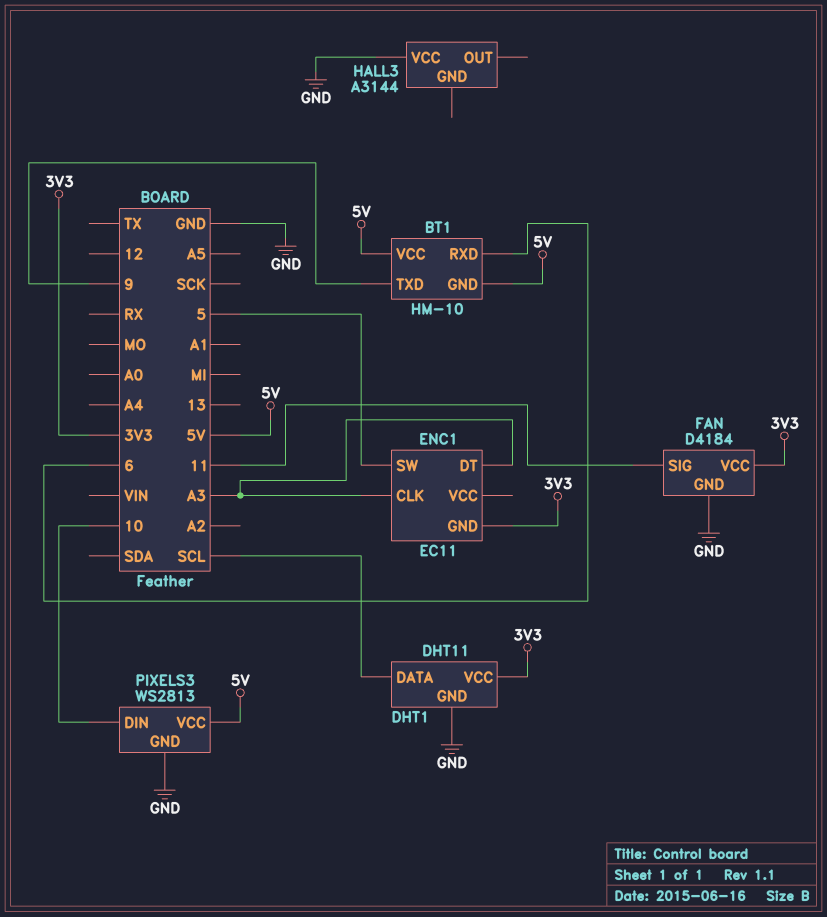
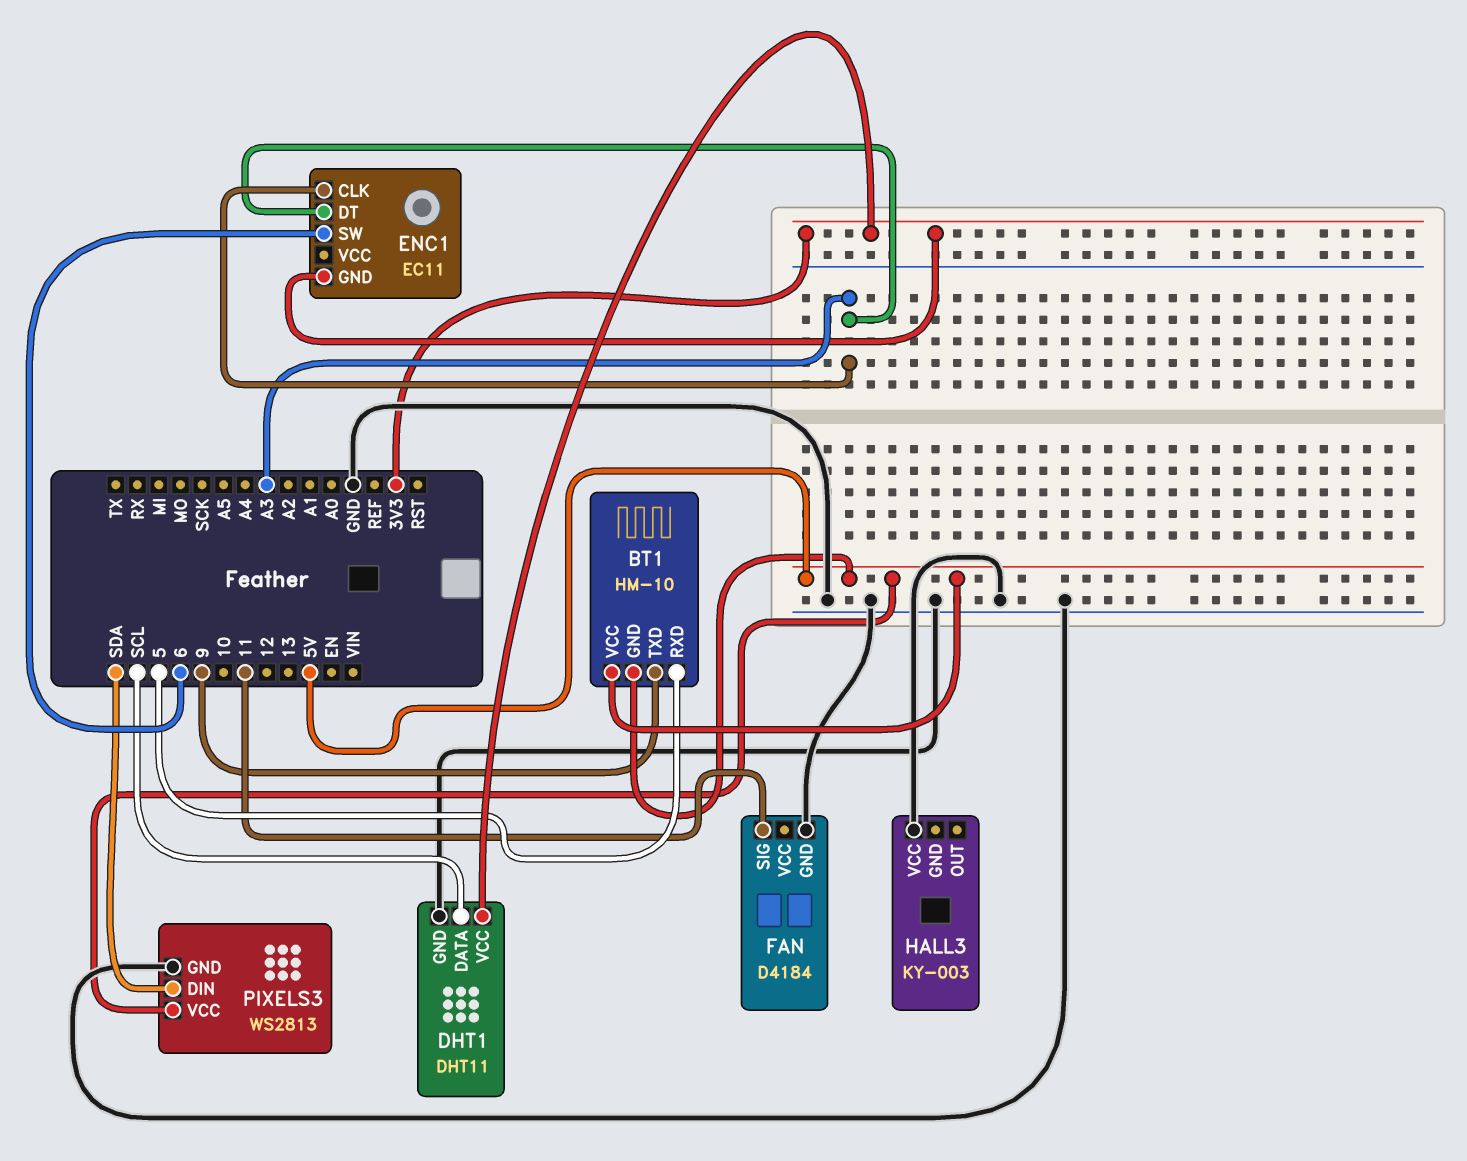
BT1 pin RXD: 6 -> 5
ENC1 pin SW: 5 -> 6
FAN pin VCC: 3V3 -> none
HALL3: A3144 -> KY-003
PIXELS3 pin DIN: 10 -> SDA

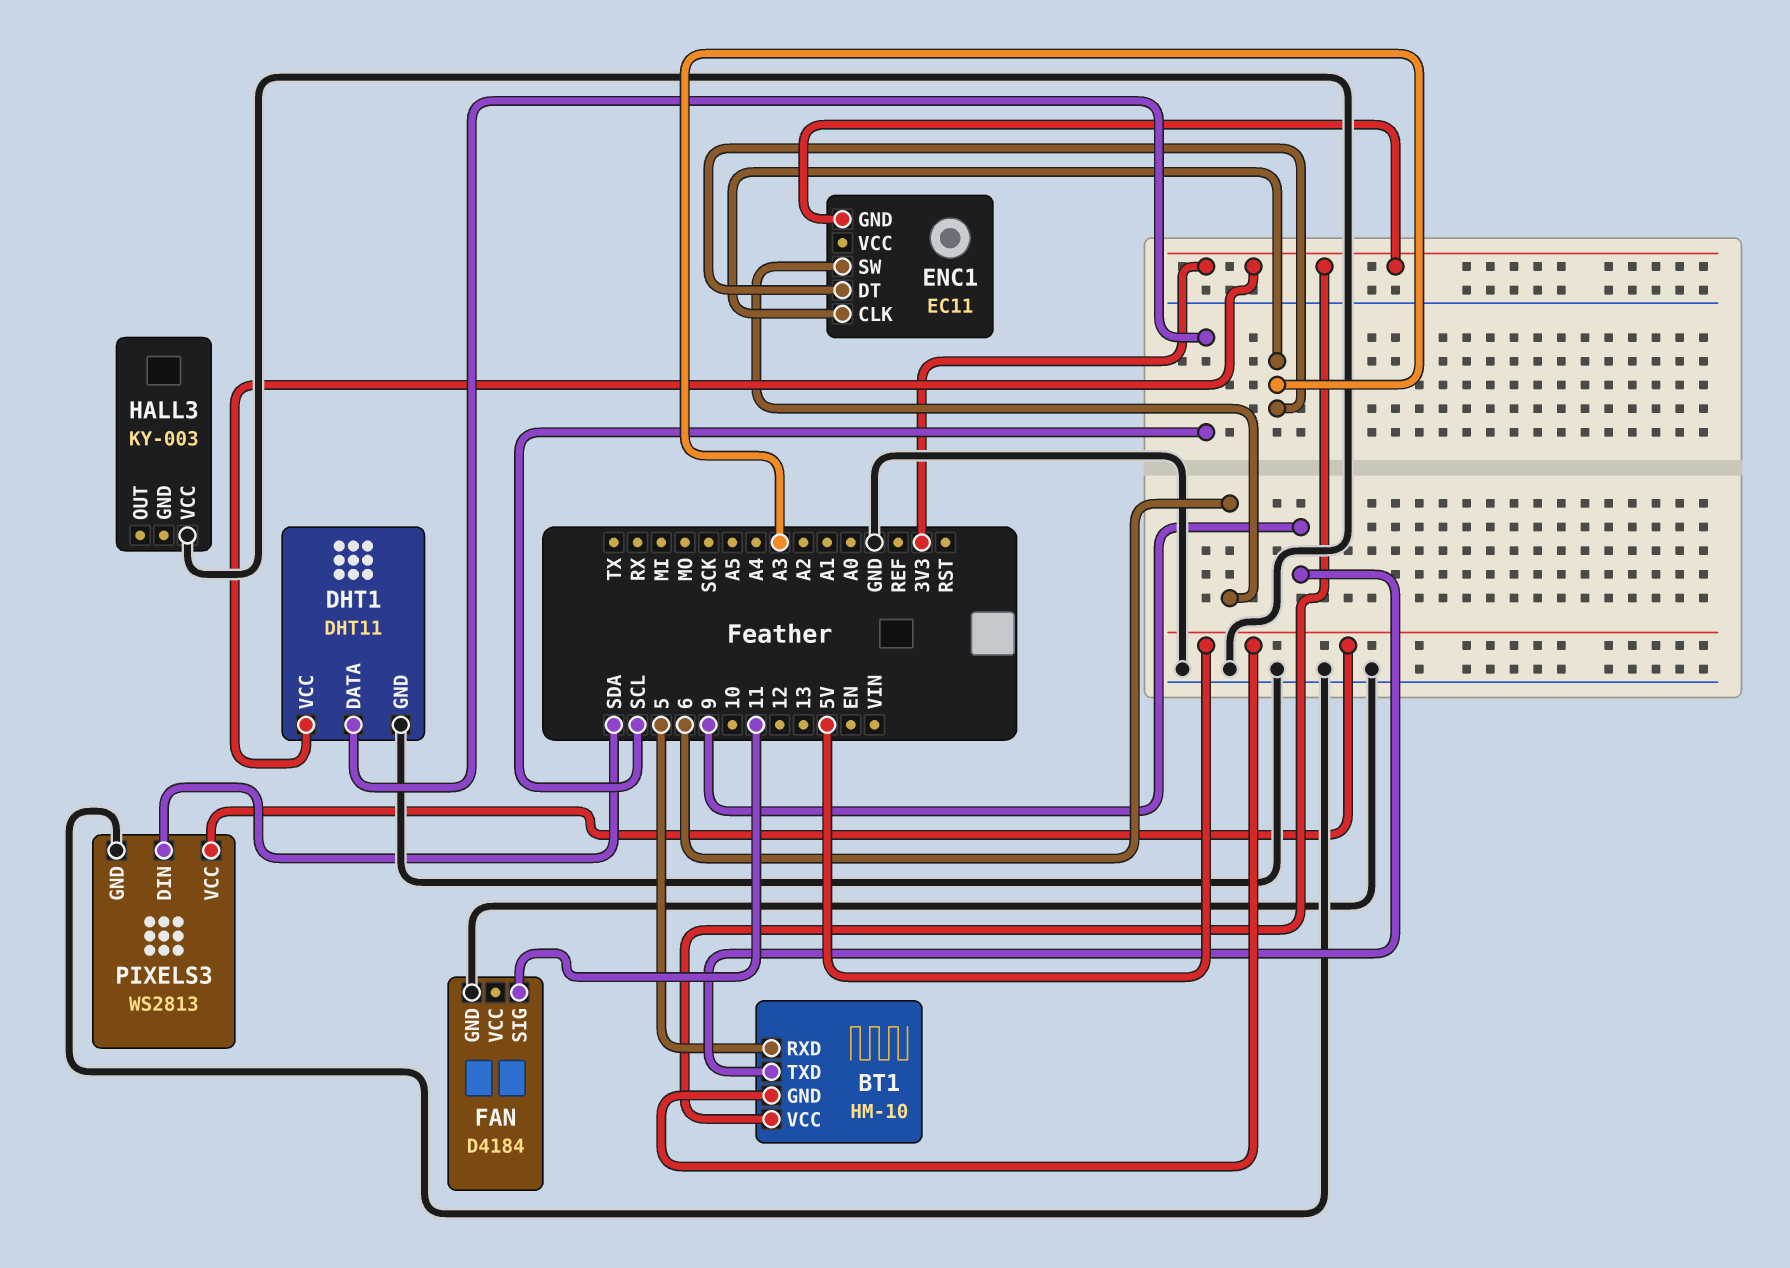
BT1 pin VCC: 5V -> 3V3

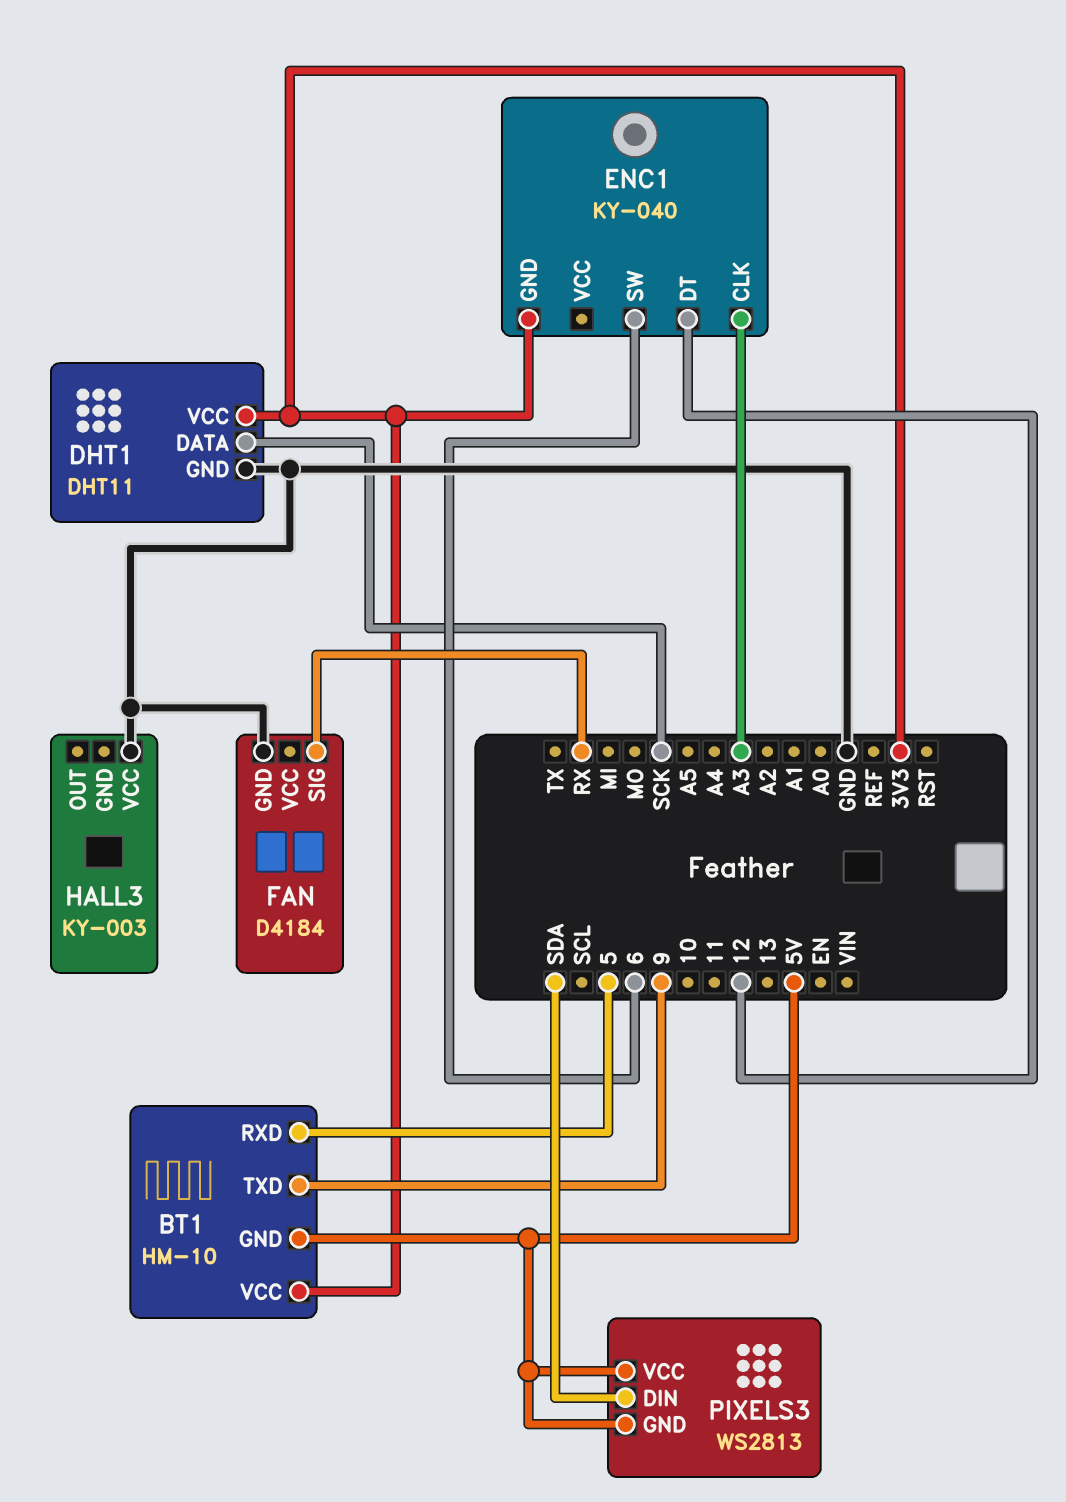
DHT1 pin DATA: SCL -> SCK
ENC1: EC11 -> KY-040
ENC1 pin DT: A3 -> 12
FAN pin SIG: 11 -> RX
PIXELS3 pin GND: GND -> 5V

